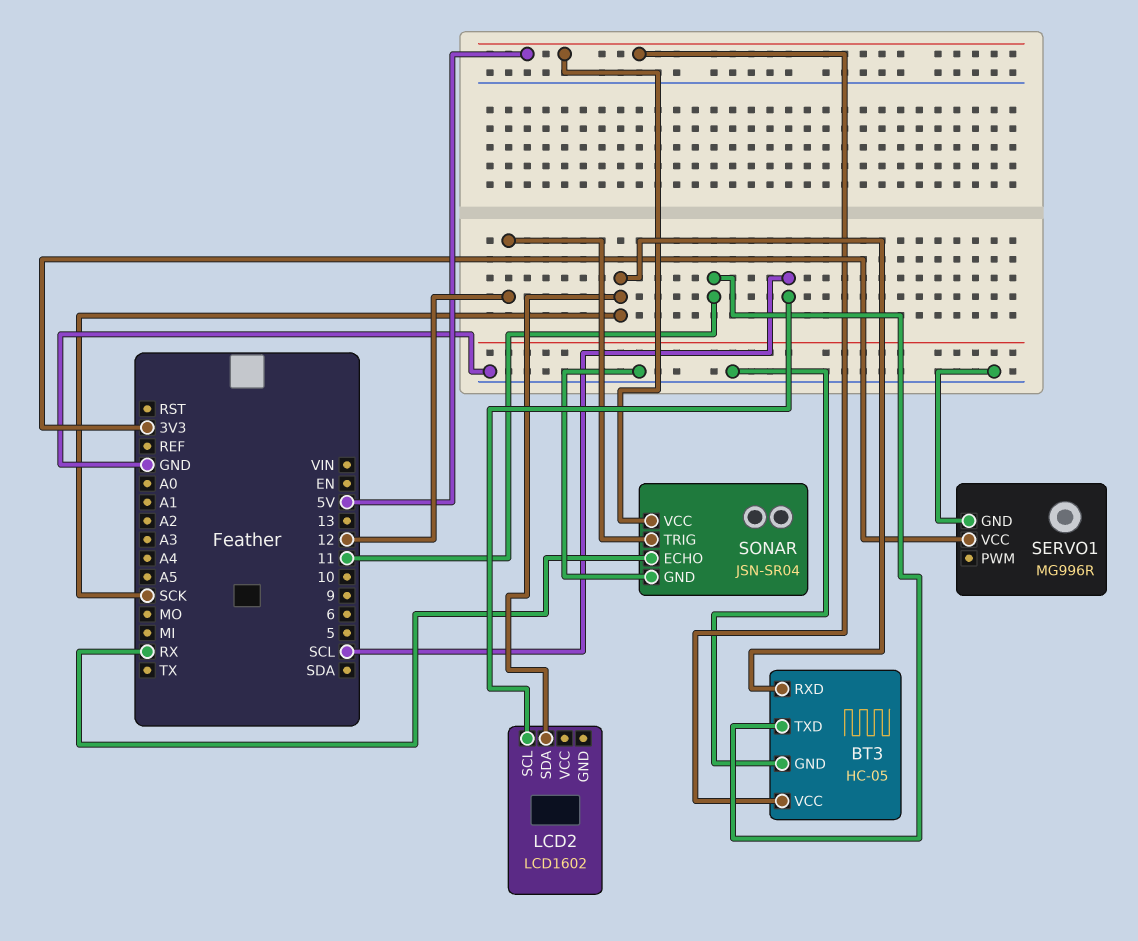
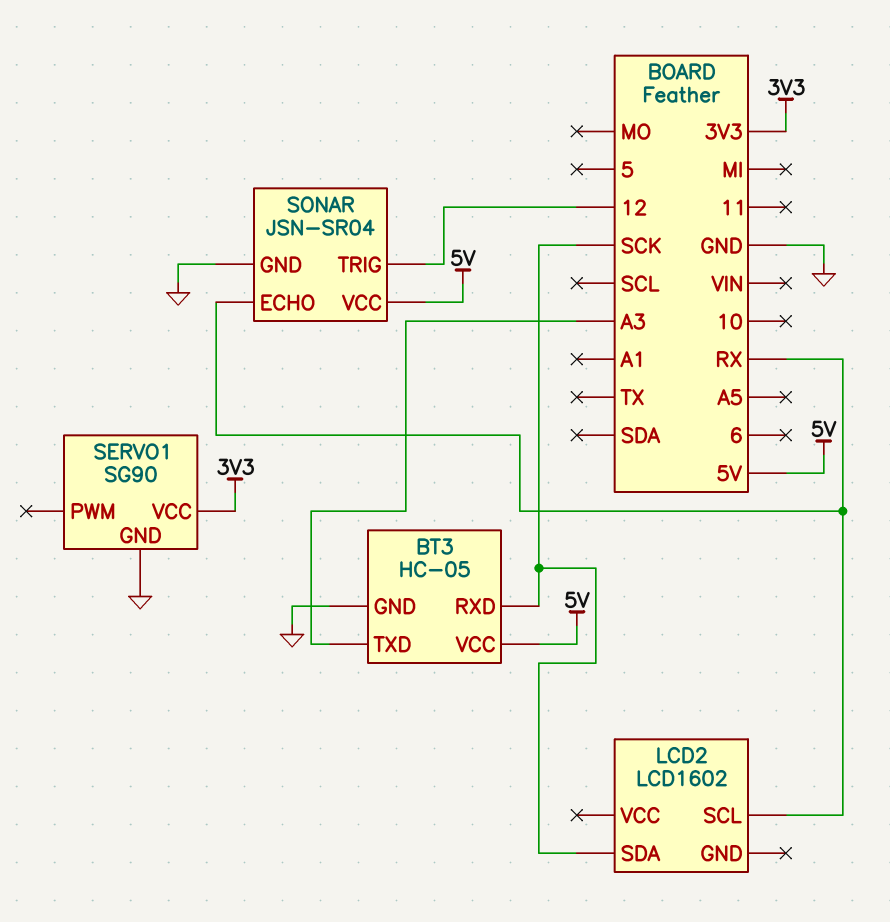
BT3 pin TXD: 11 -> A3
LCD2 pin SCL: SCL -> RX
SERVO1: MG996R -> SG90

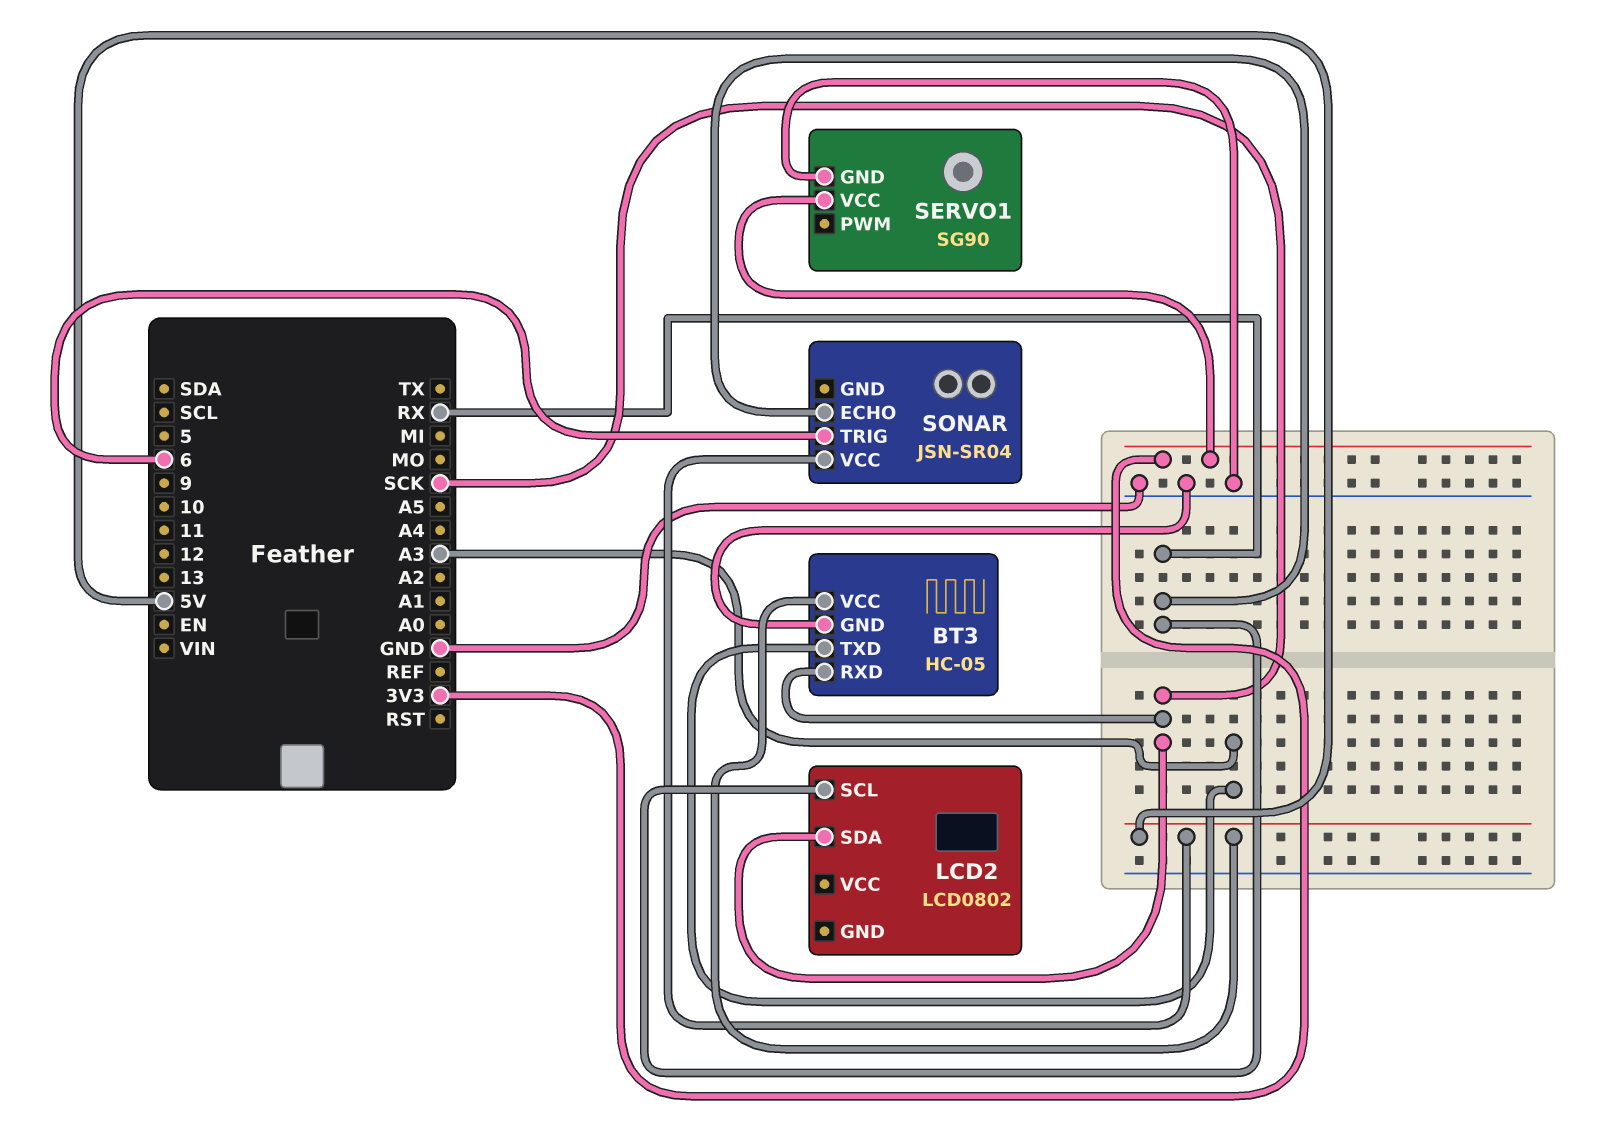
LCD2: LCD1602 -> LCD0802
SONAR pin GND: GND -> none
SONAR pin TRIG: 12 -> 6

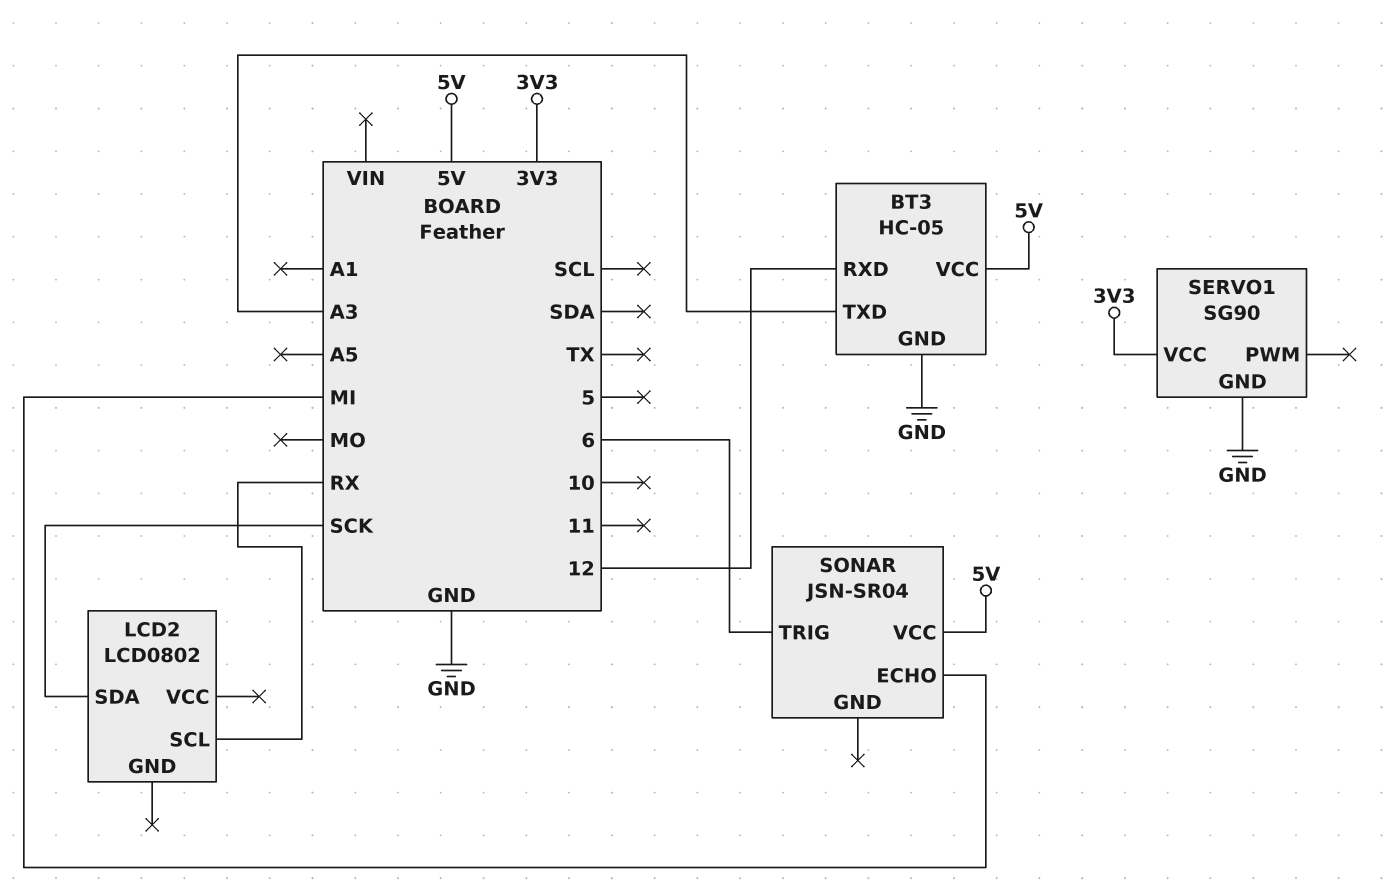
BT3 pin RXD: SCK -> 12
SONAR pin ECHO: RX -> MI

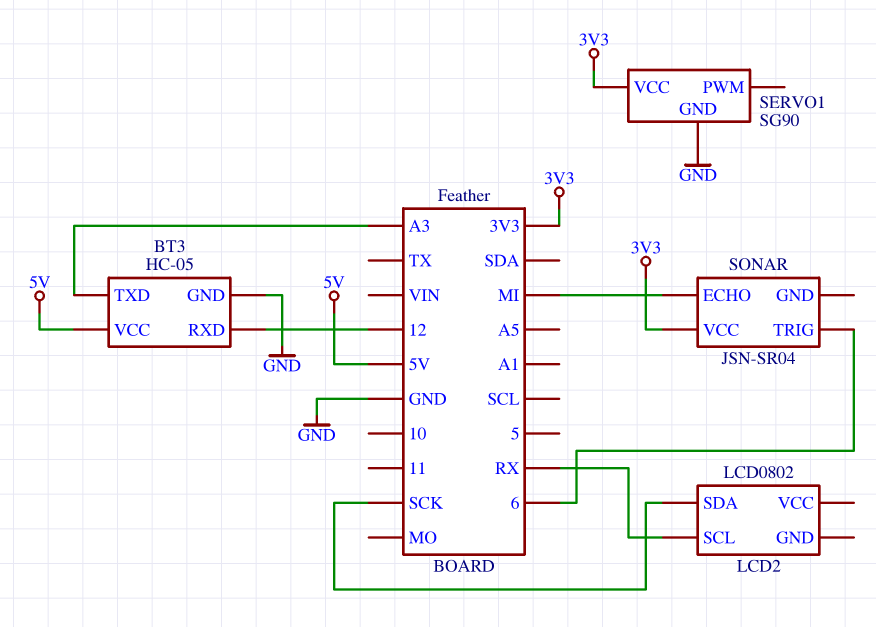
SONAR pin VCC: 5V -> 3V3

